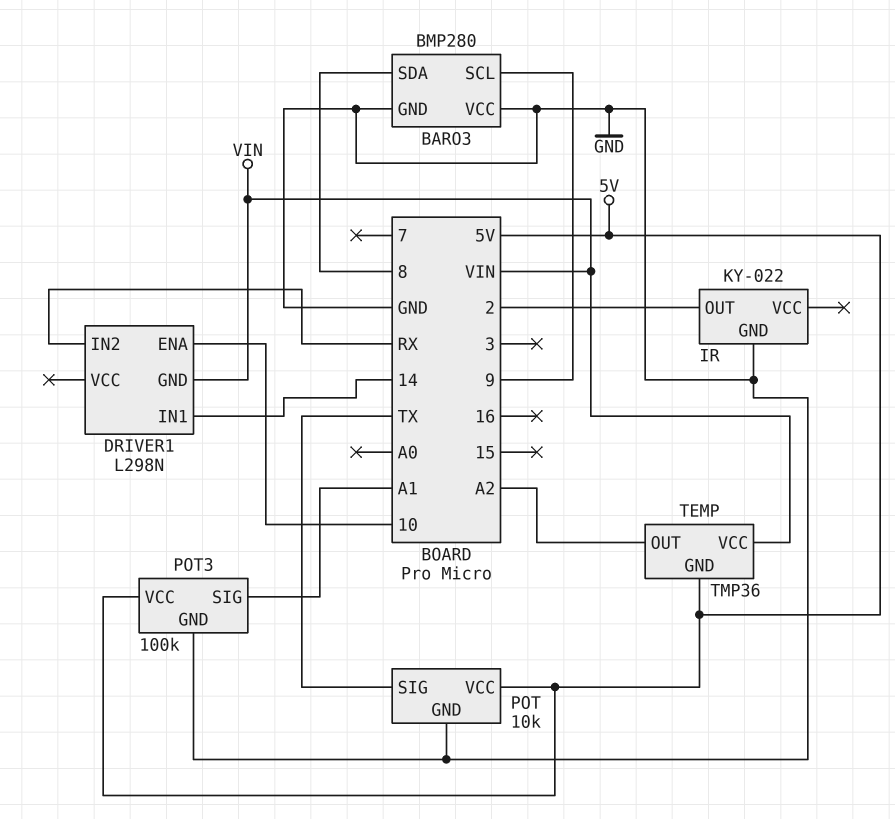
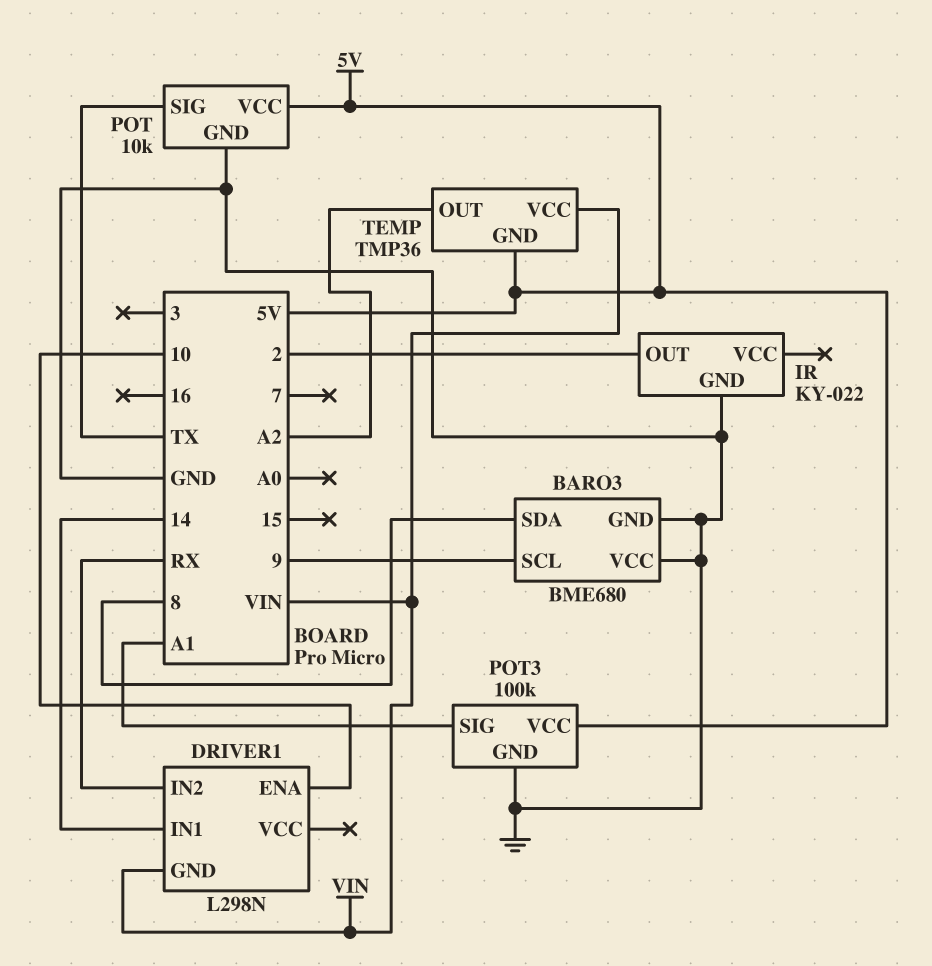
BARO3: BMP280 -> BME680

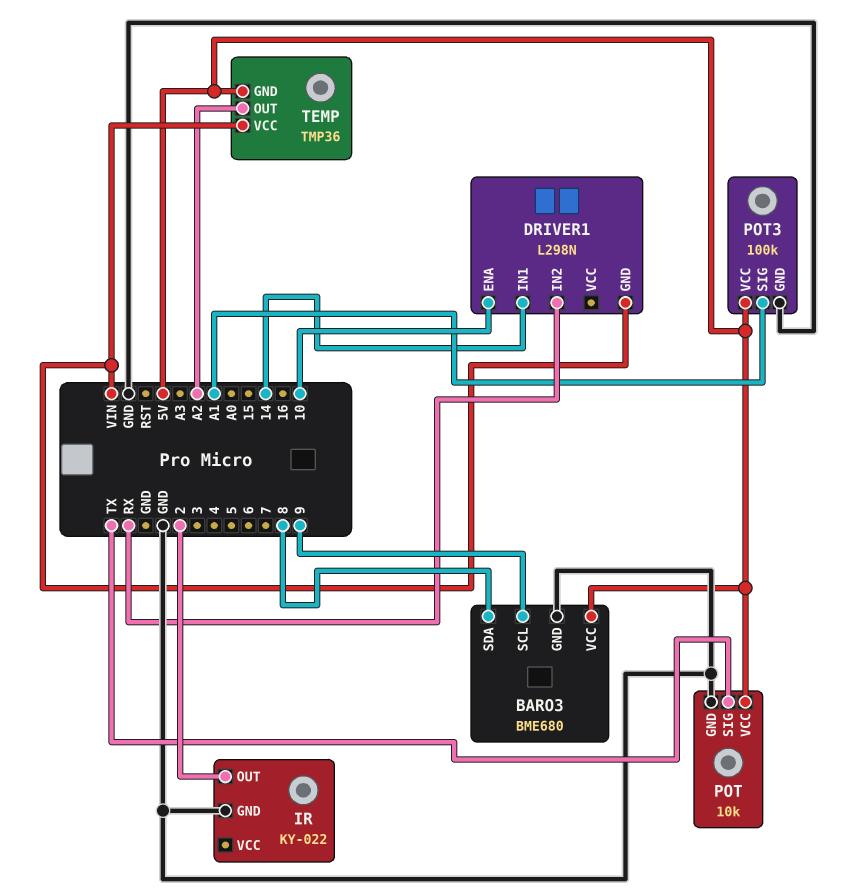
BARO3 pin VCC: GND -> 5V

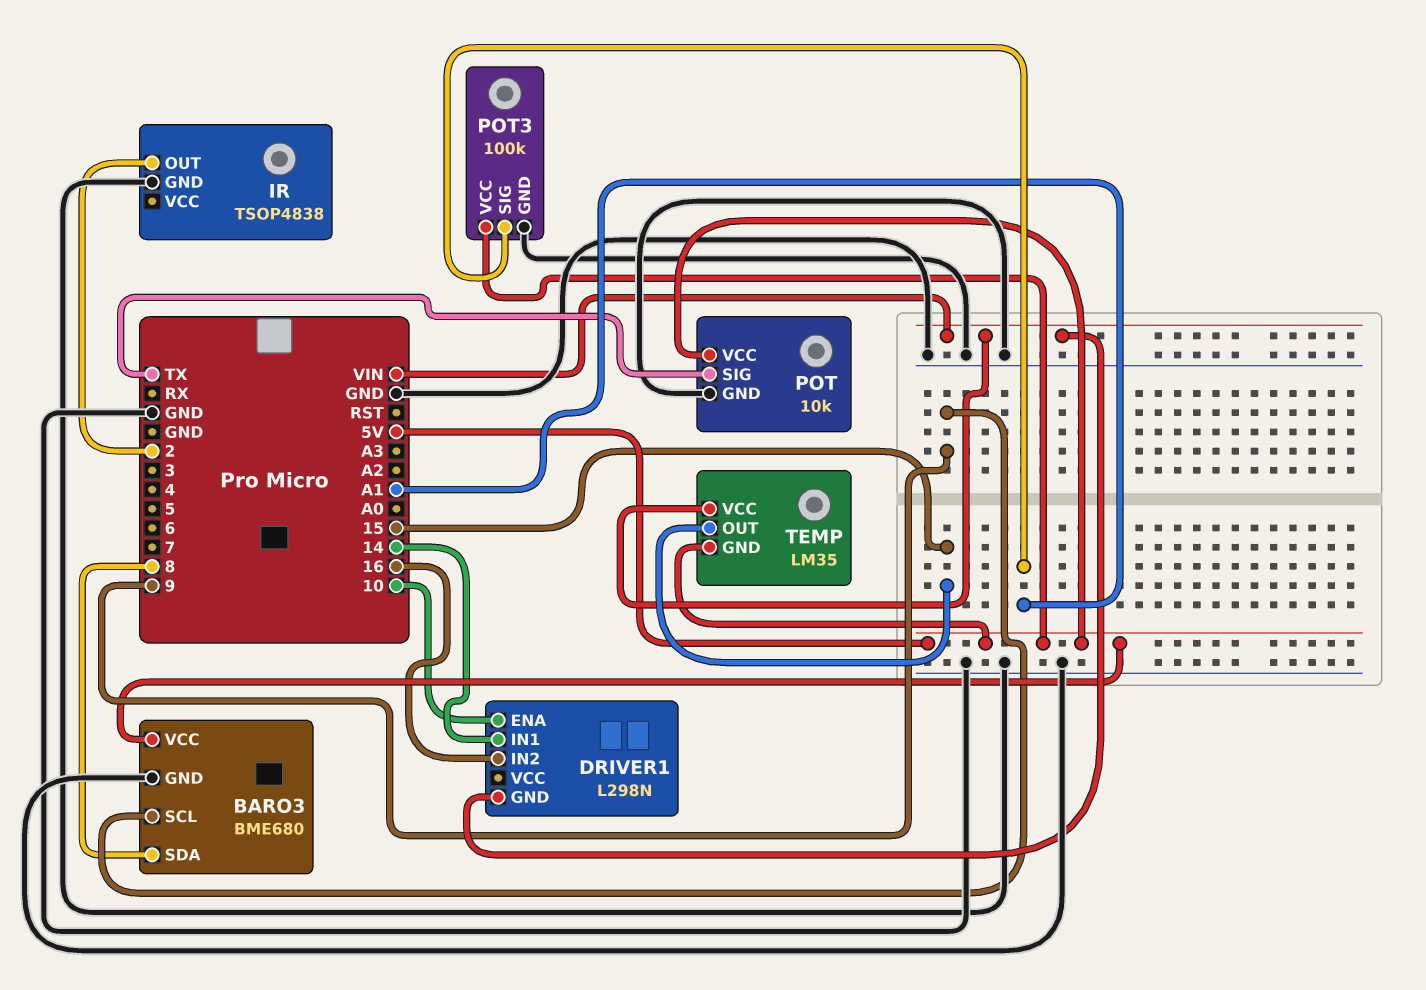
DRIVER1 pin IN2: RX -> 16
IR: KY-022 -> TSOP4838
TEMP: TMP36 -> LM35
TEMP pin OUT: A2 -> 15

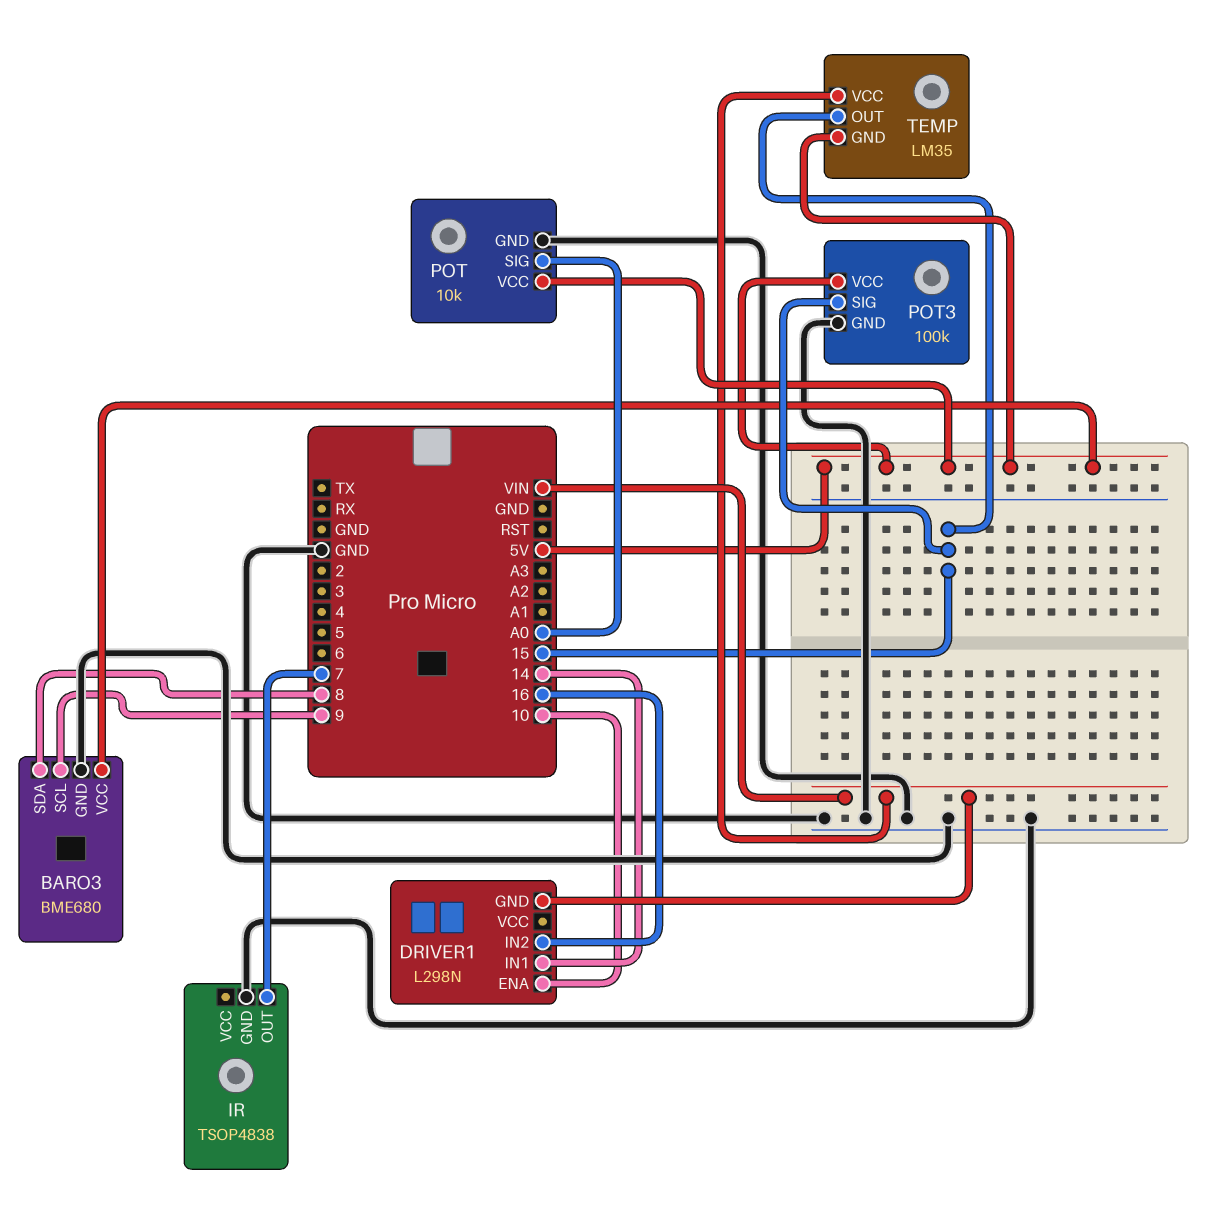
IR pin OUT: 2 -> 7
POT pin SIG: TX -> A0
POT3 pin SIG: A1 -> 15

